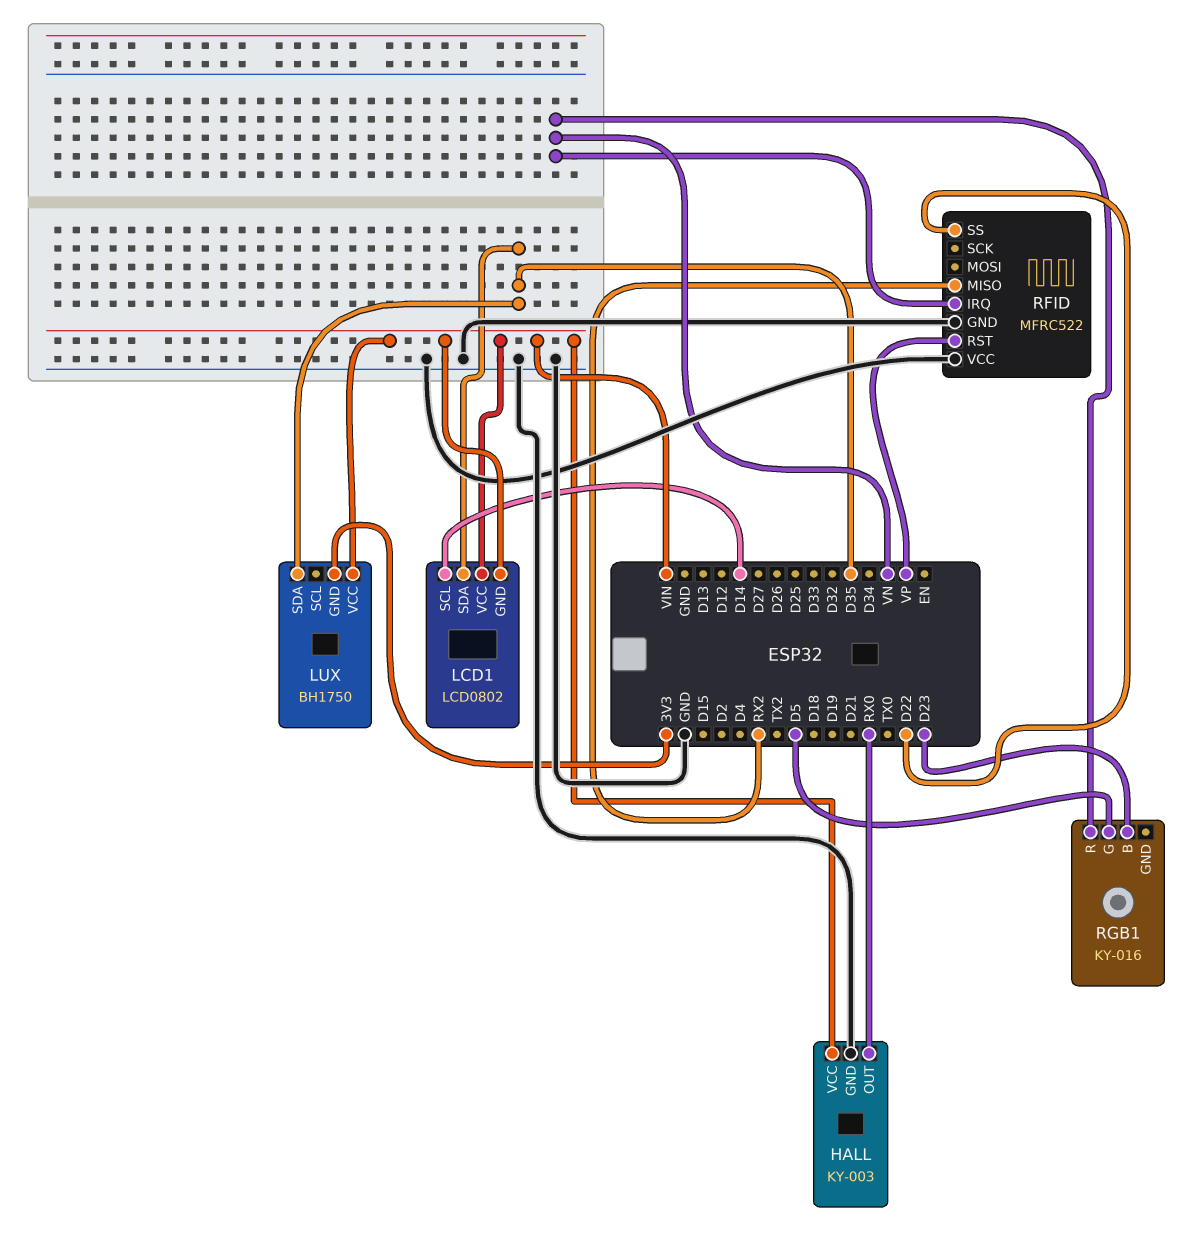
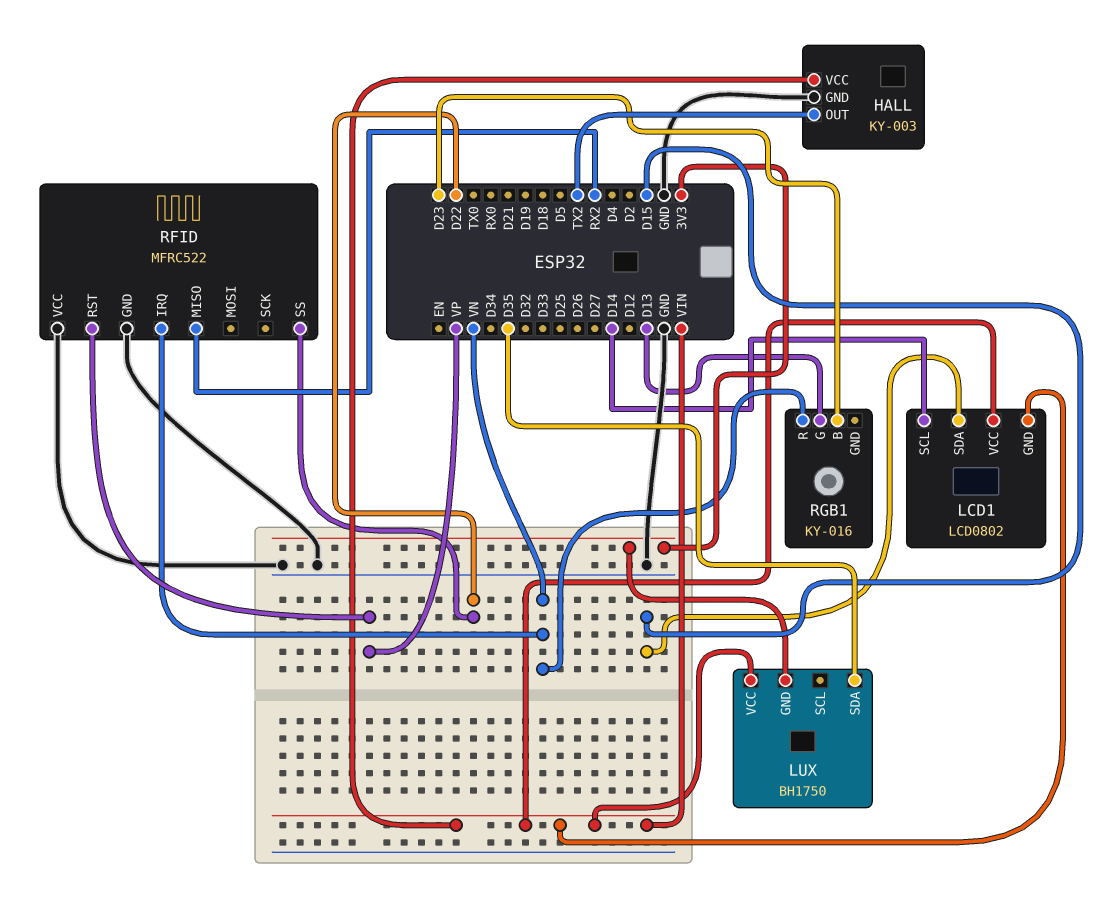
HALL pin OUT: RX0 -> TX2
LCD1 pin SDA: D35 -> D15
RGB1 pin G: D5 -> D13

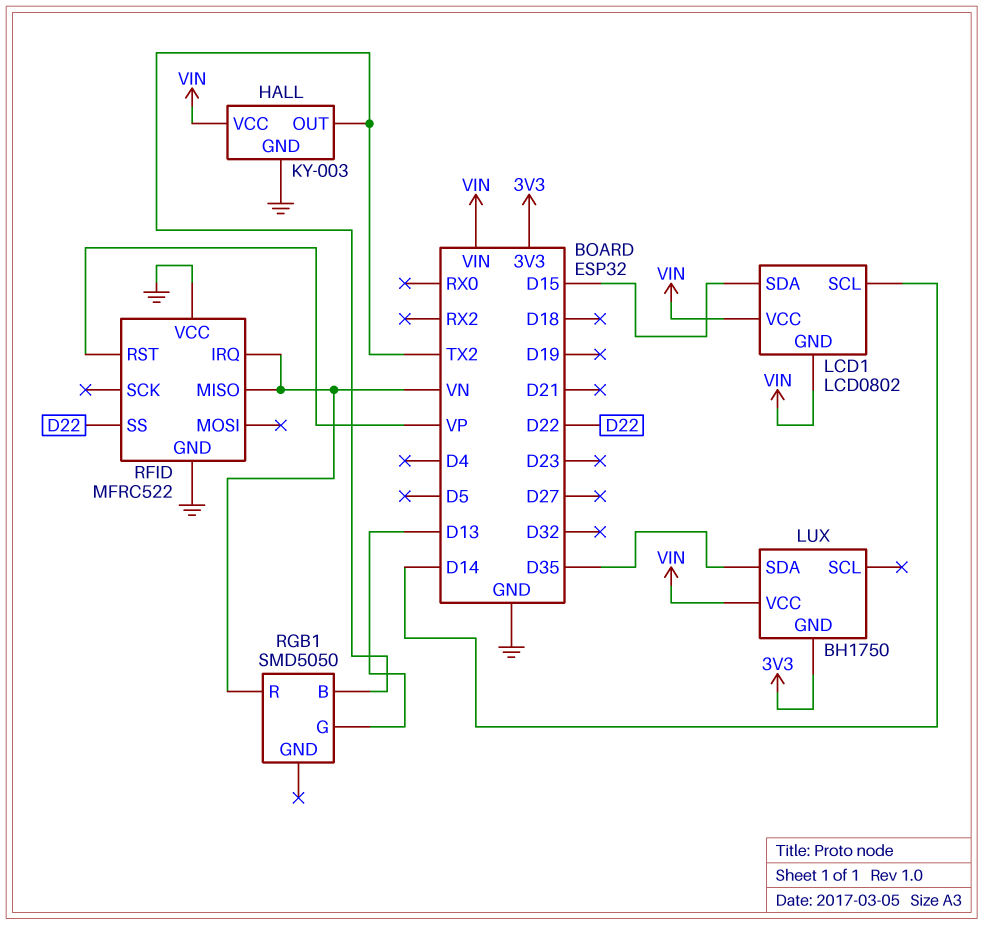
RFID pin MISO: RX2 -> VN
RGB1: KY-016 -> SMD5050
RGB1 pin B: D23 -> TX2

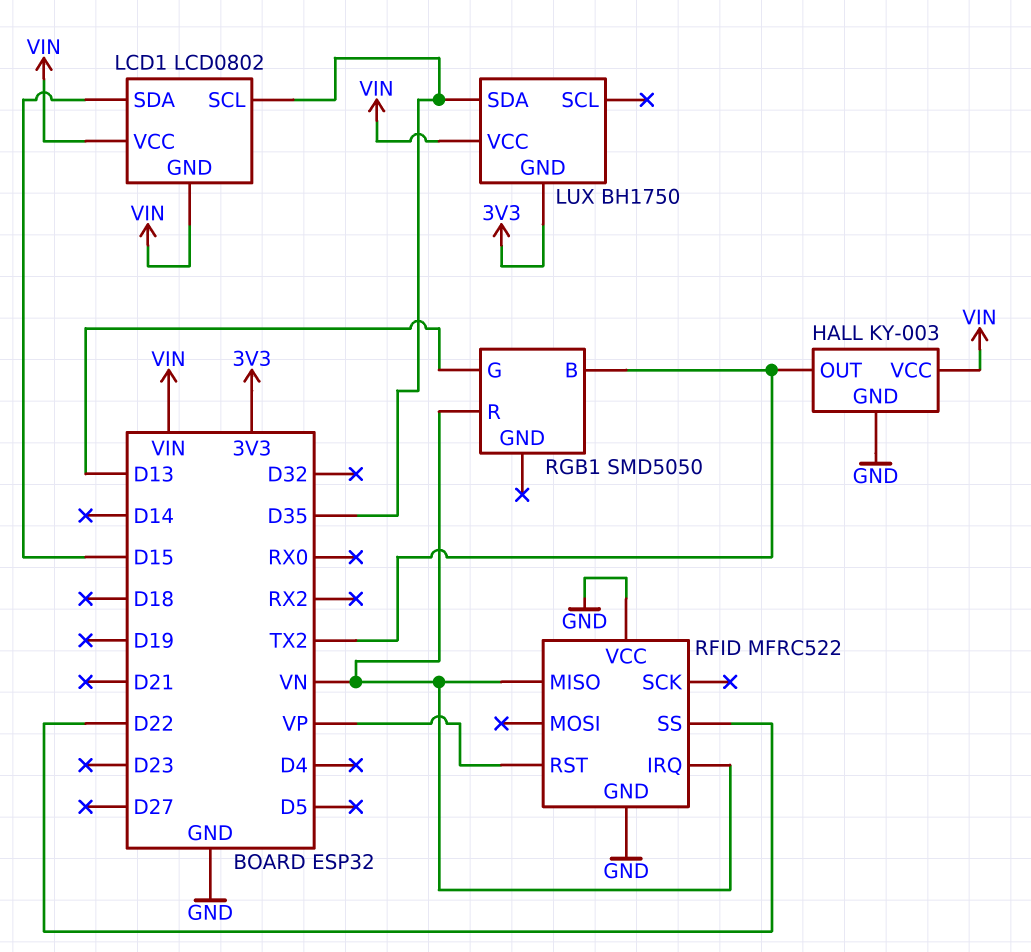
LCD1 pin SCL: D14 -> D35

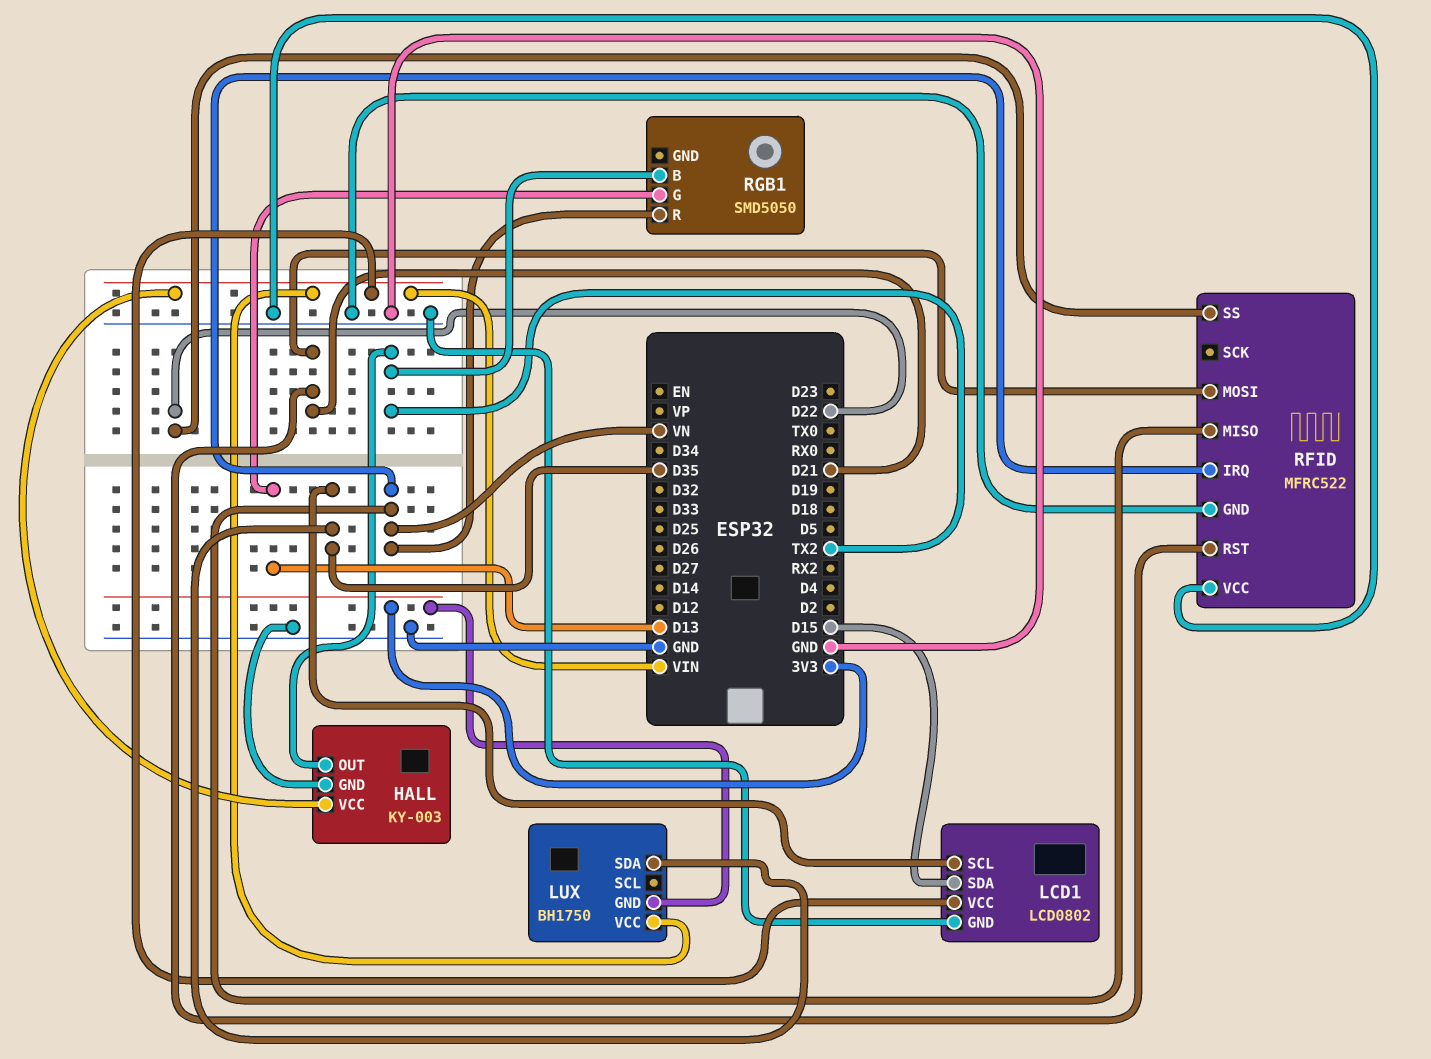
LCD1 pin GND: VIN -> GND
RFID pin MOSI: none -> D21
RFID pin RST: VP -> D21

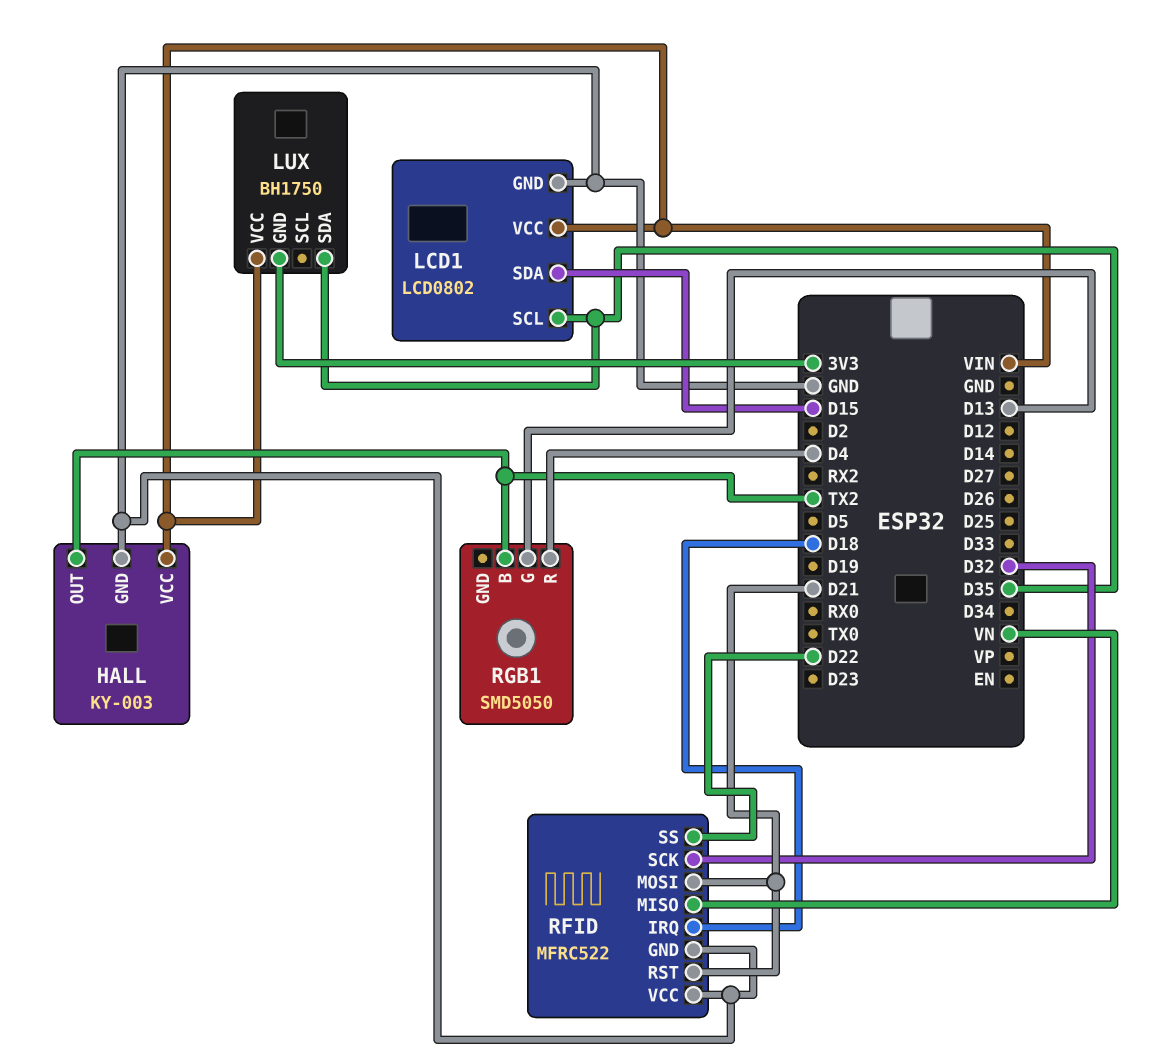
RFID pin IRQ: VN -> D18
RFID pin SCK: none -> D32
RGB1 pin R: VN -> D4

